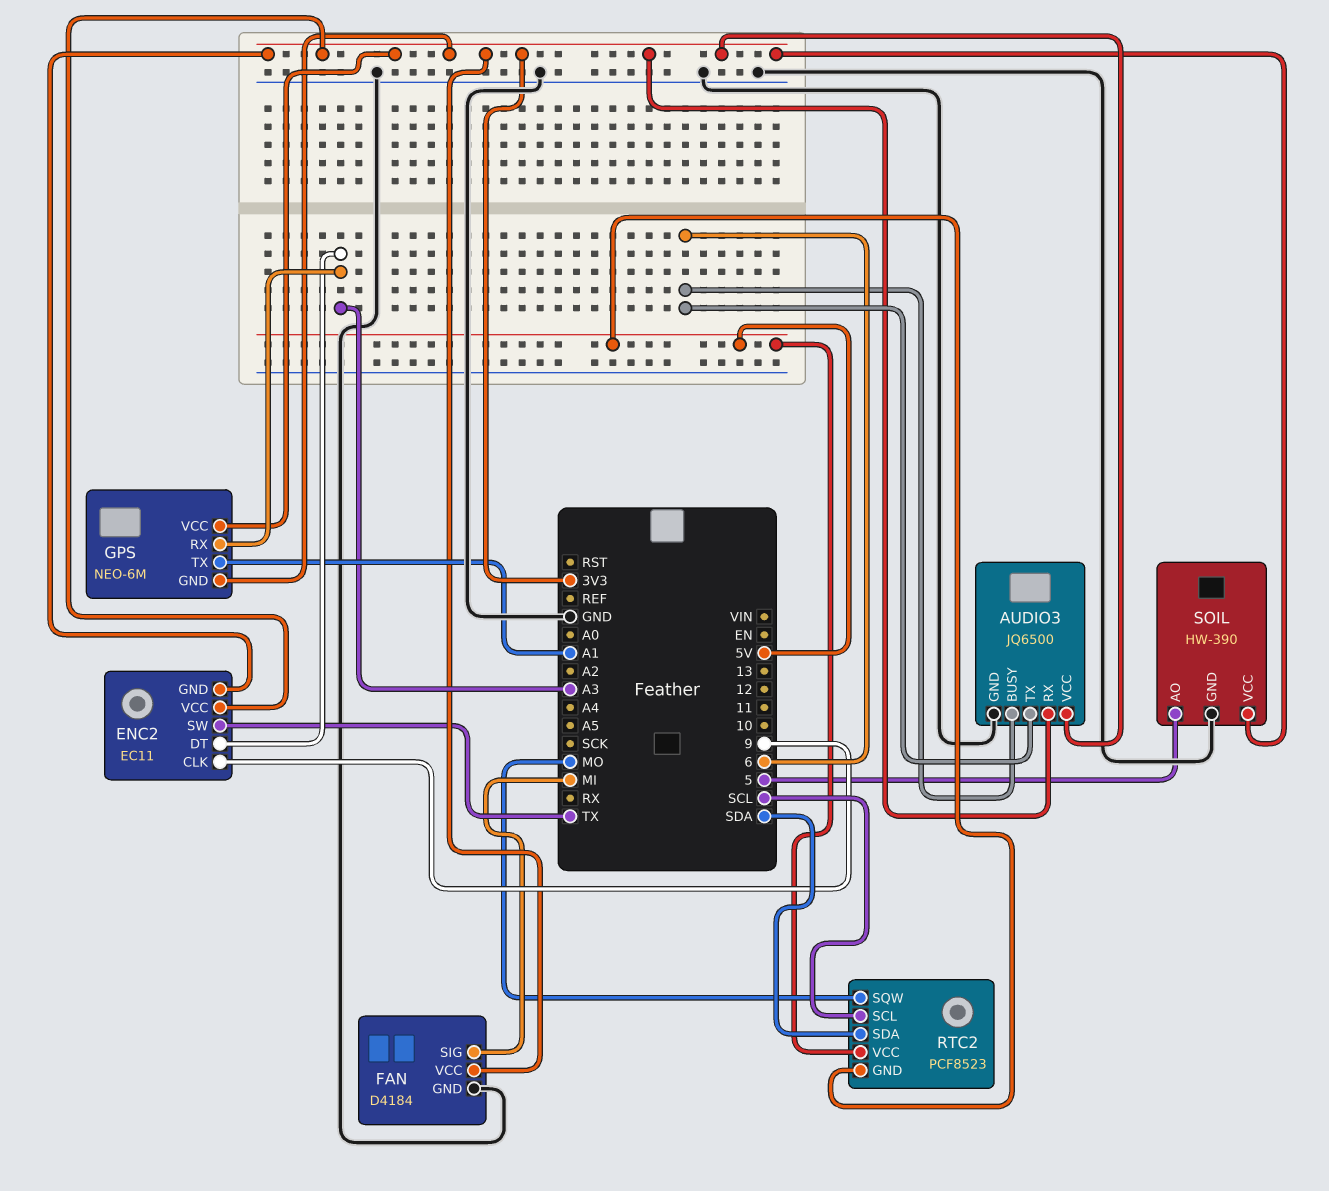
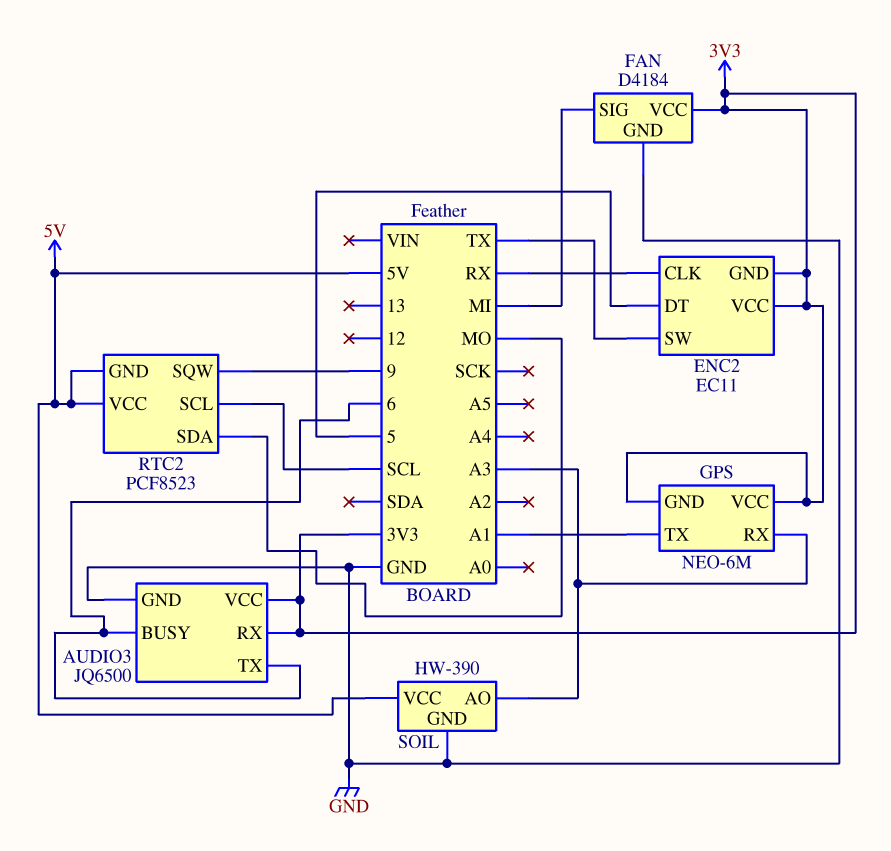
ENC2 pin CLK: 9 -> RX
ENC2 pin DT: A3 -> 5
RTC2 pin SDA: SDA -> MO
RTC2 pin SQW: MO -> 9
SOIL pin AO: 5 -> A3
SOIL pin VCC: 3V3 -> 5V

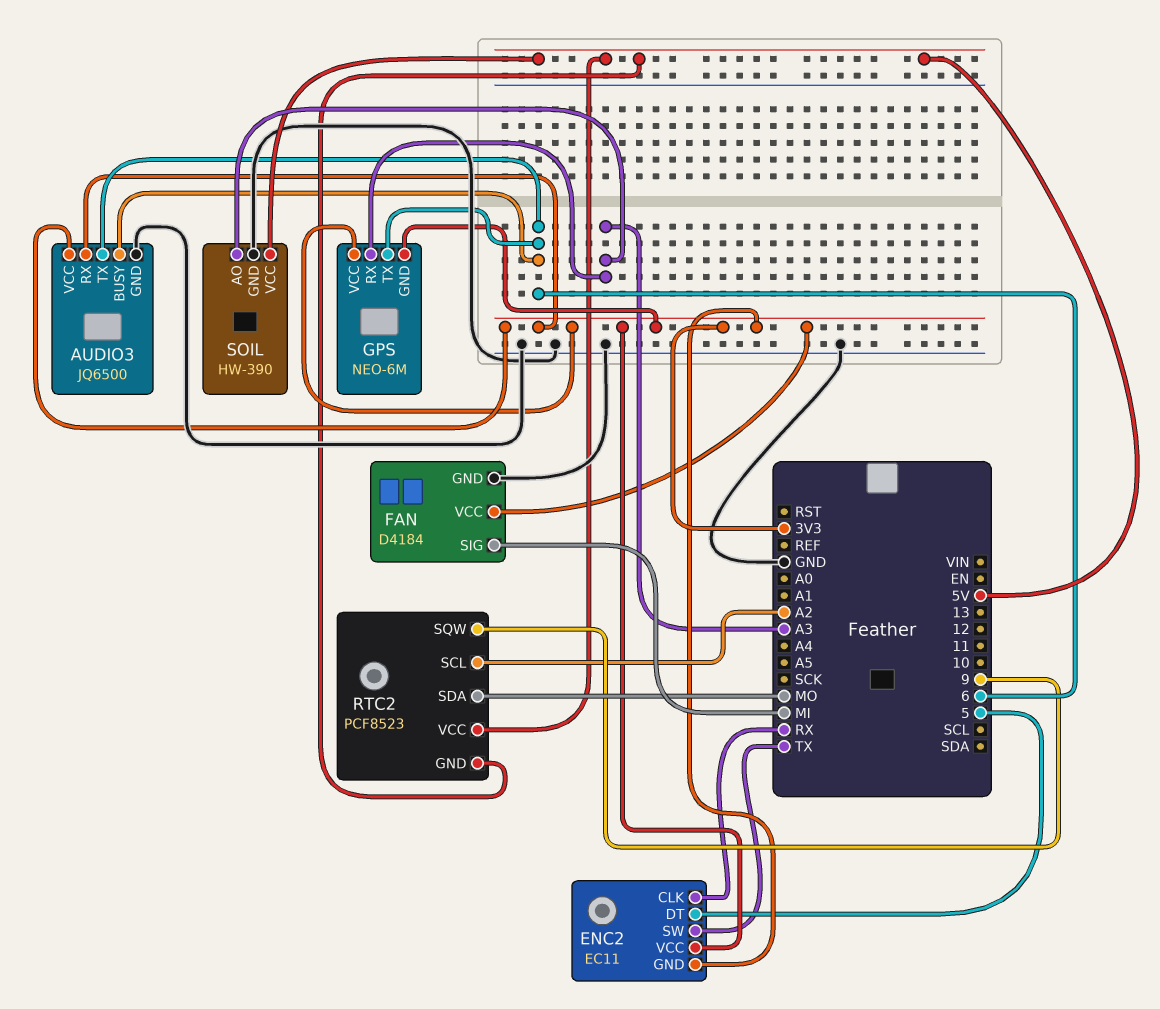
GPS pin TX: A1 -> 6
RTC2 pin SCL: SCL -> A2

